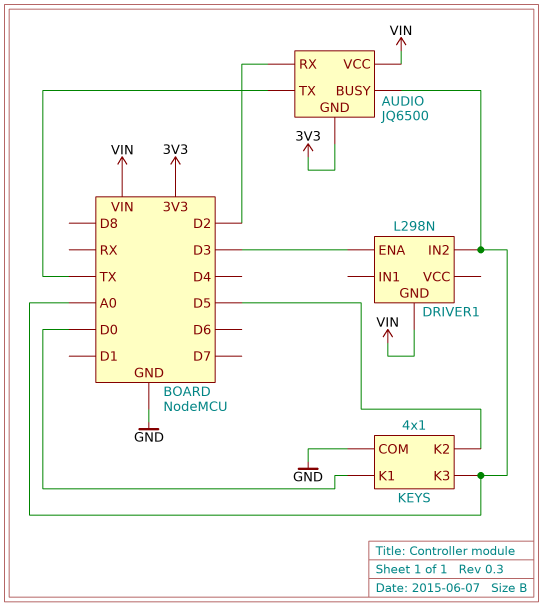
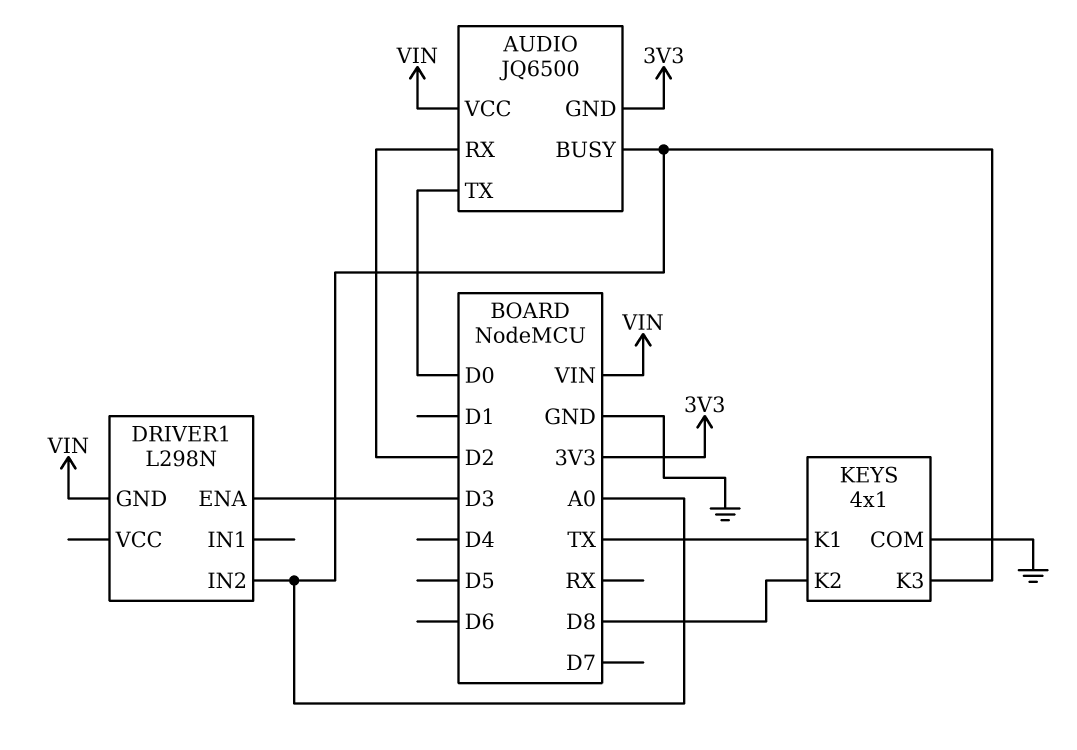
AUDIO pin TX: TX -> D0
KEYS pin K1: D0 -> TX
KEYS pin K2: D5 -> D8

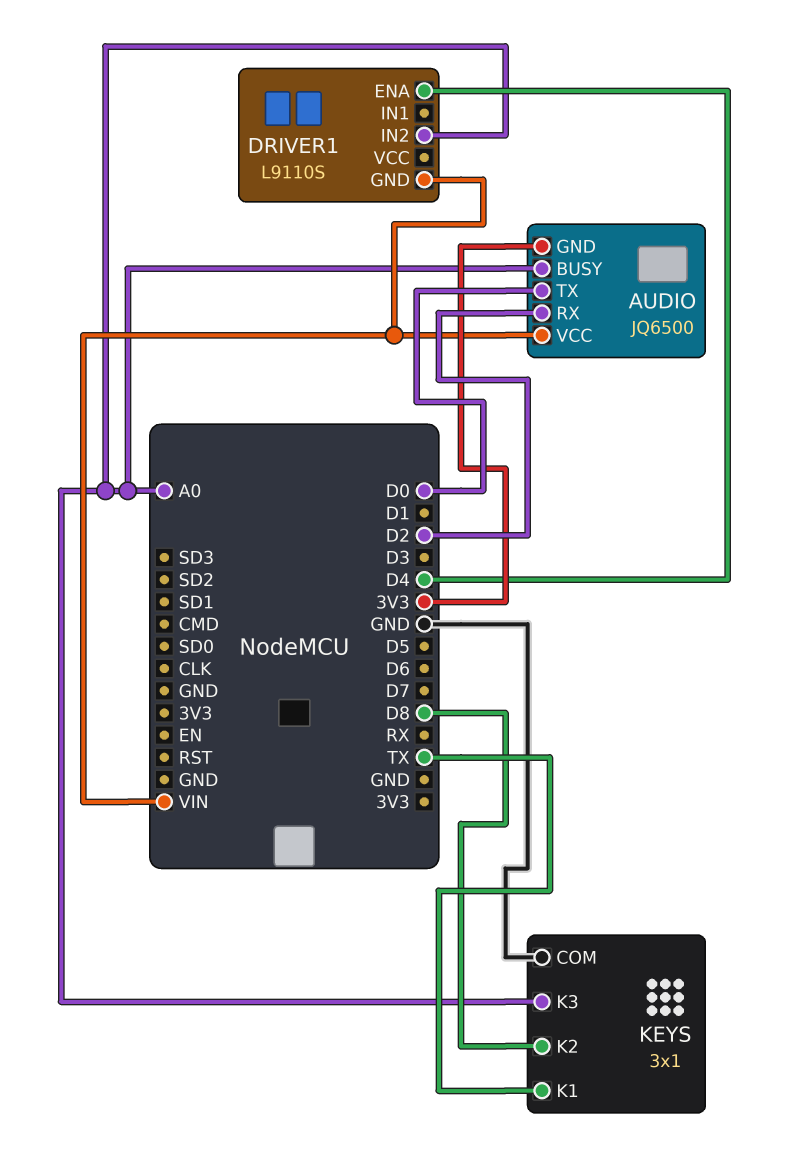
DRIVER1: L298N -> L9110S
DRIVER1 pin ENA: D3 -> D4
KEYS: 4x1 -> 3x1

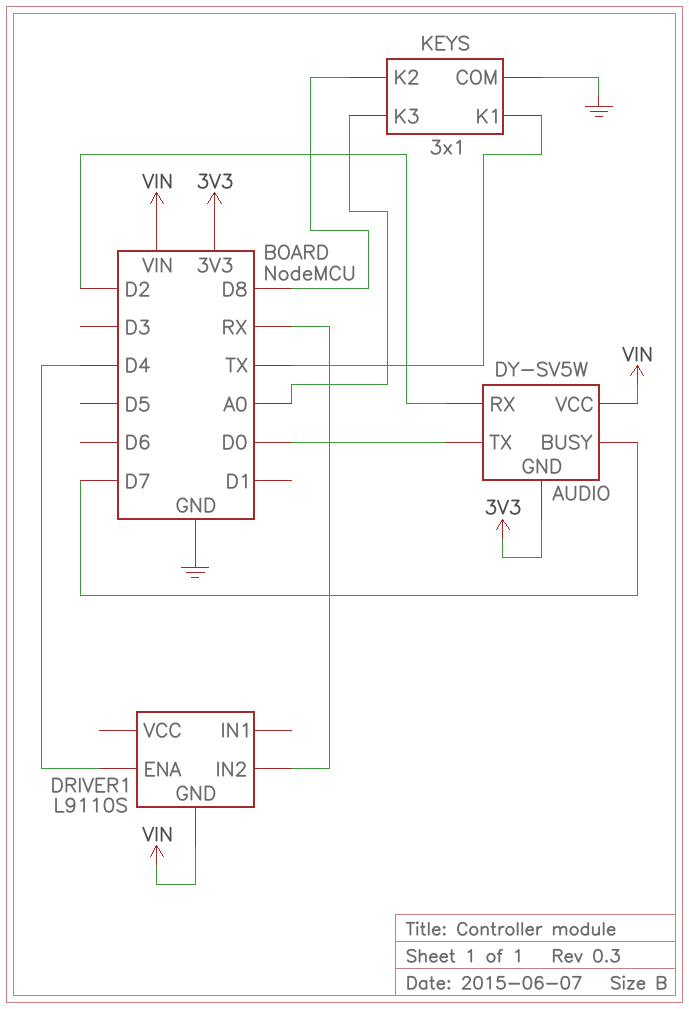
AUDIO: JQ6500 -> DY-SV5W
AUDIO pin BUSY: A0 -> D7
DRIVER1 pin IN2: A0 -> RX

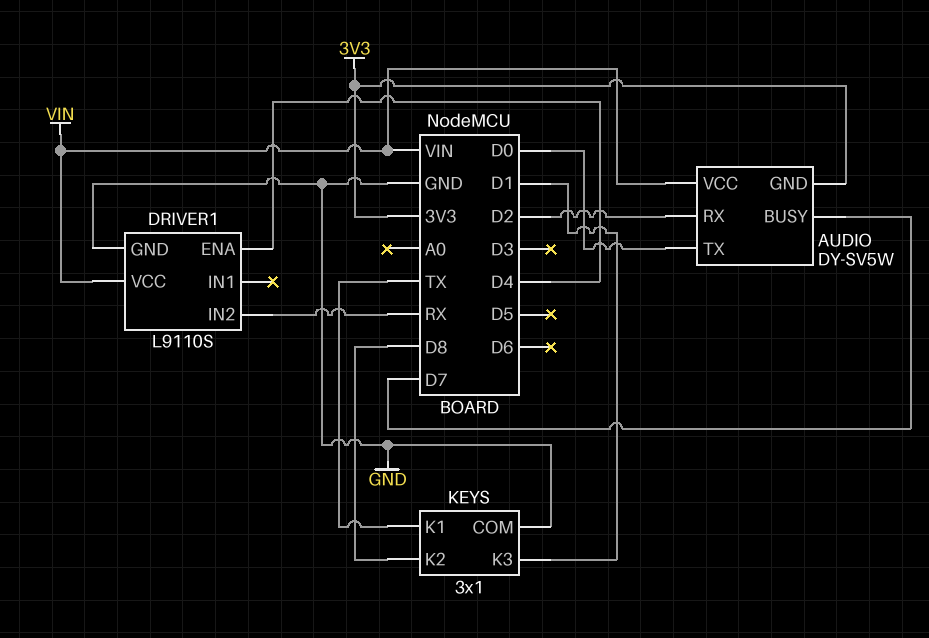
DRIVER1 pin GND: VIN -> GND
DRIVER1 pin VCC: none -> VIN
KEYS pin K3: A0 -> D1

